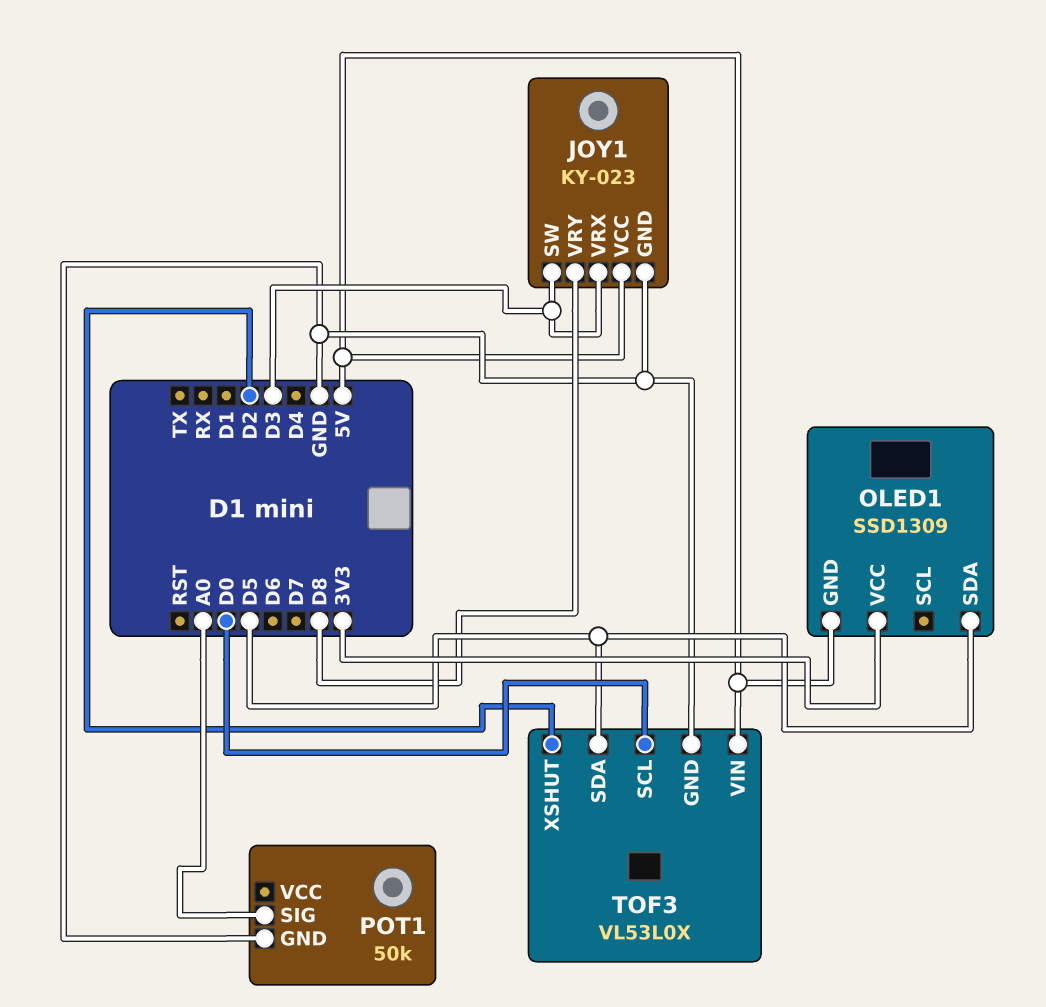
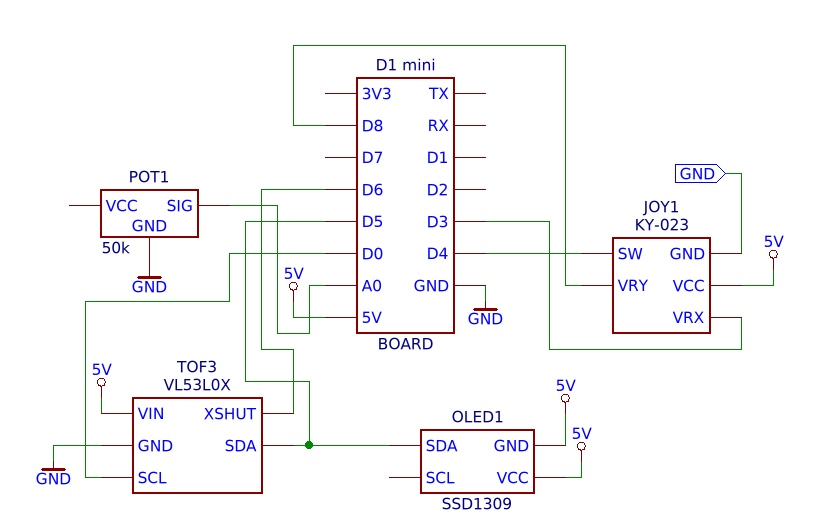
JOY1 pin SW: D3 -> D4
OLED1 pin VCC: 3V3 -> 5V
TOF3 pin XSHUT: D2 -> D6

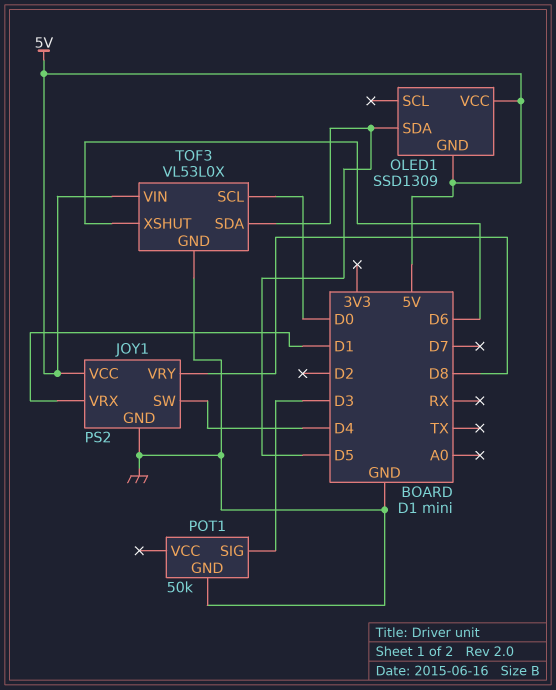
JOY1: KY-023 -> PS2
JOY1 pin VRX: D3 -> D1
POT1 pin SIG: A0 -> D3

